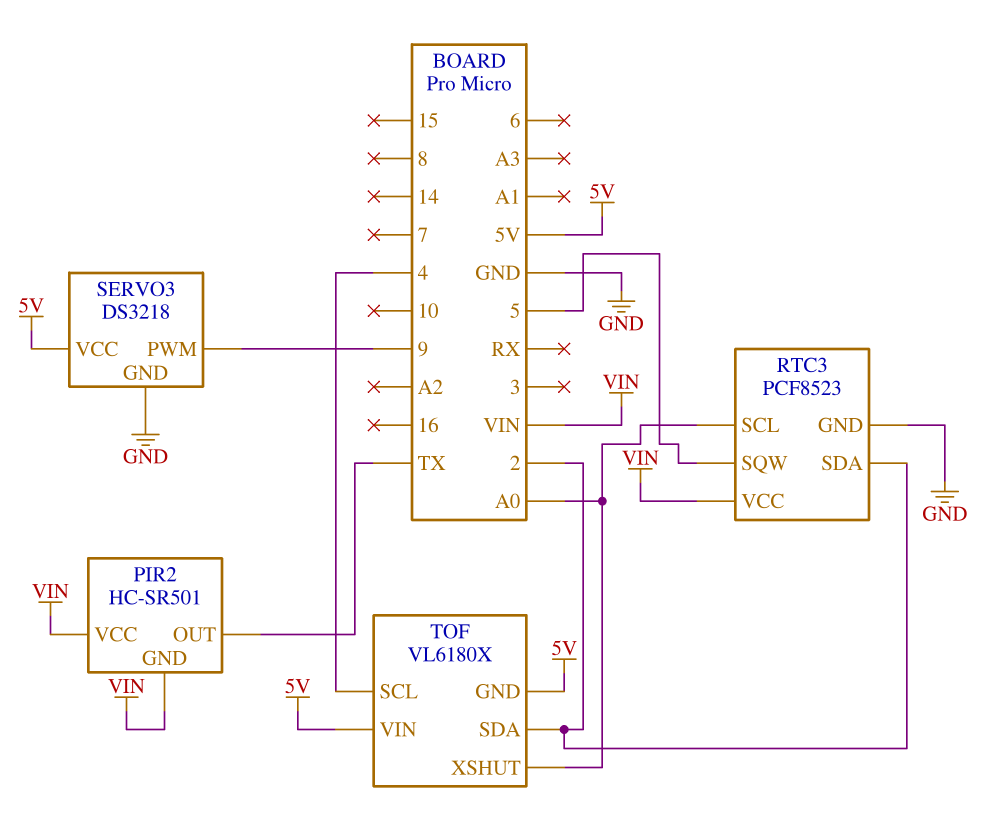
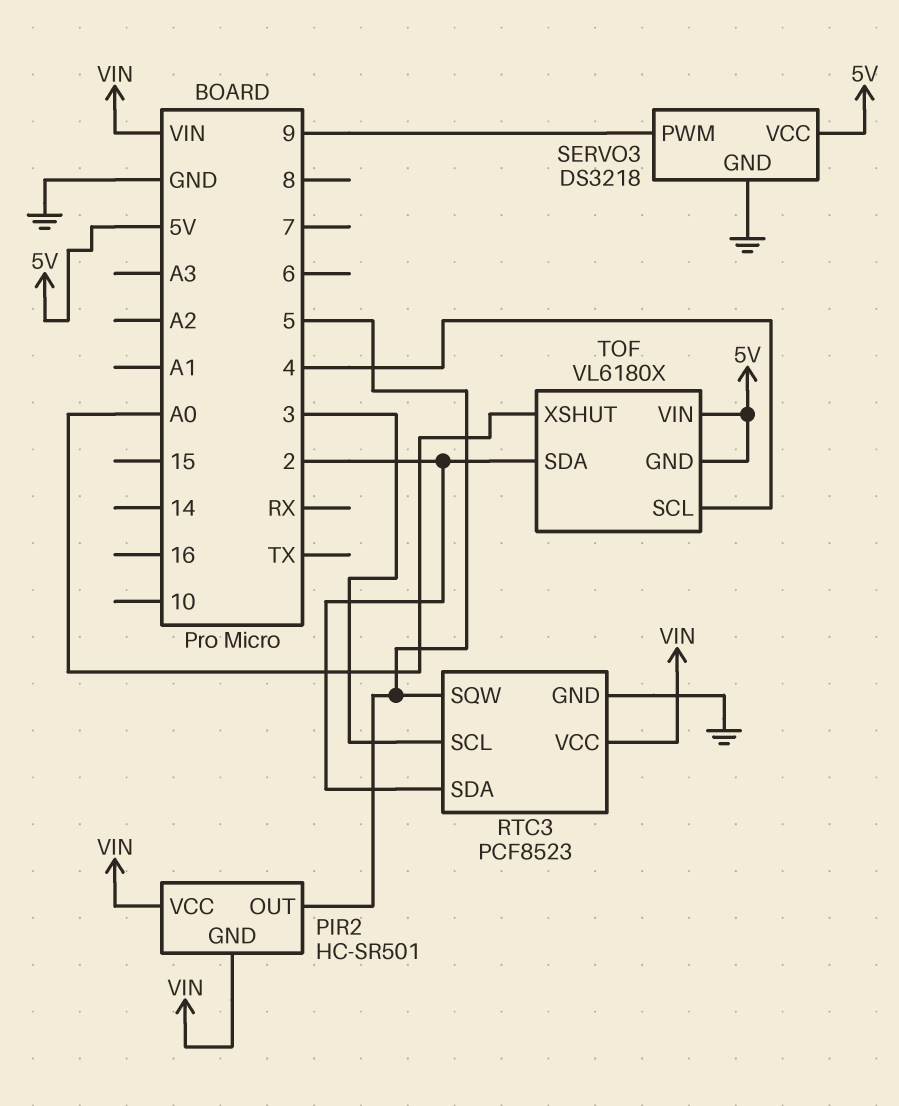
PIR2 pin OUT: TX -> 5
RTC3 pin SCL: A0 -> 3

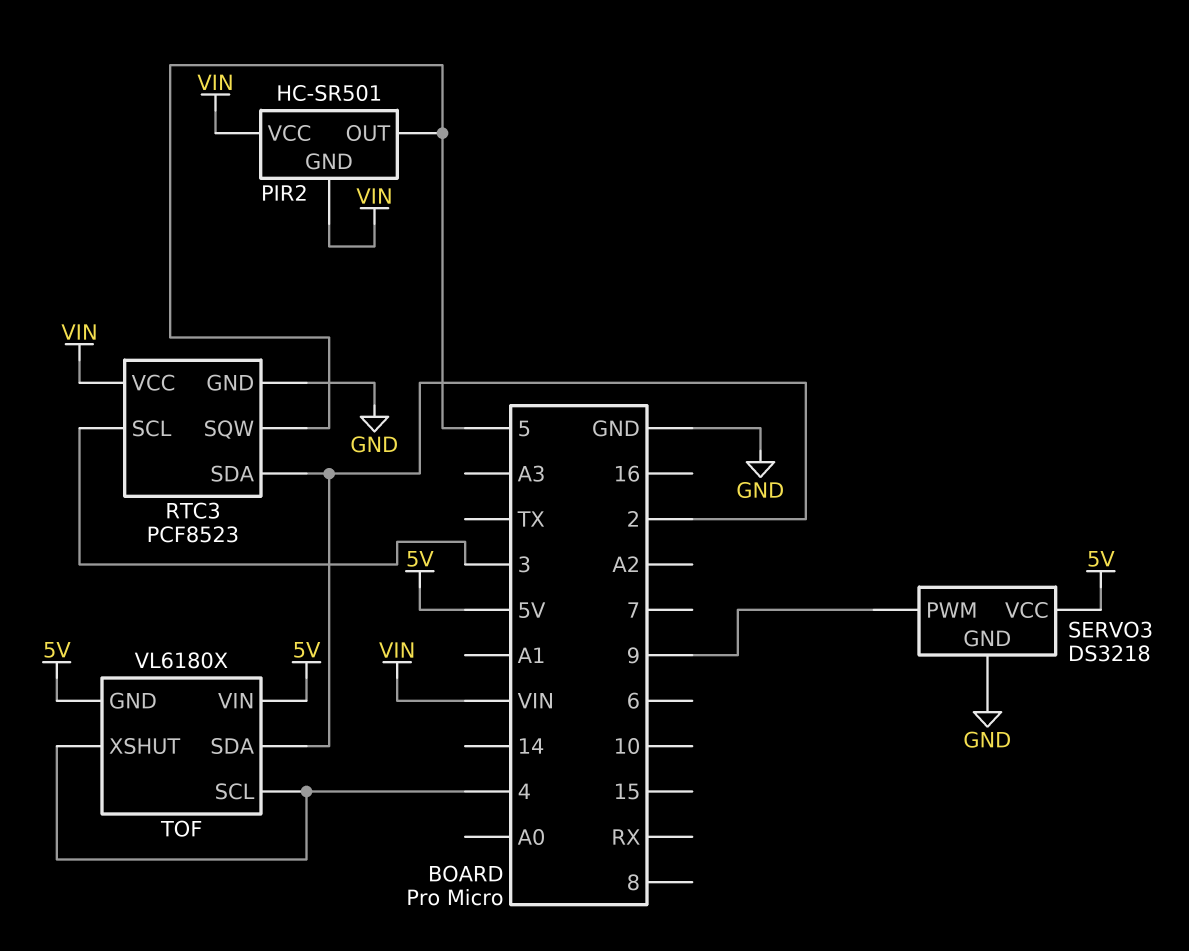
TOF pin XSHUT: A0 -> 4

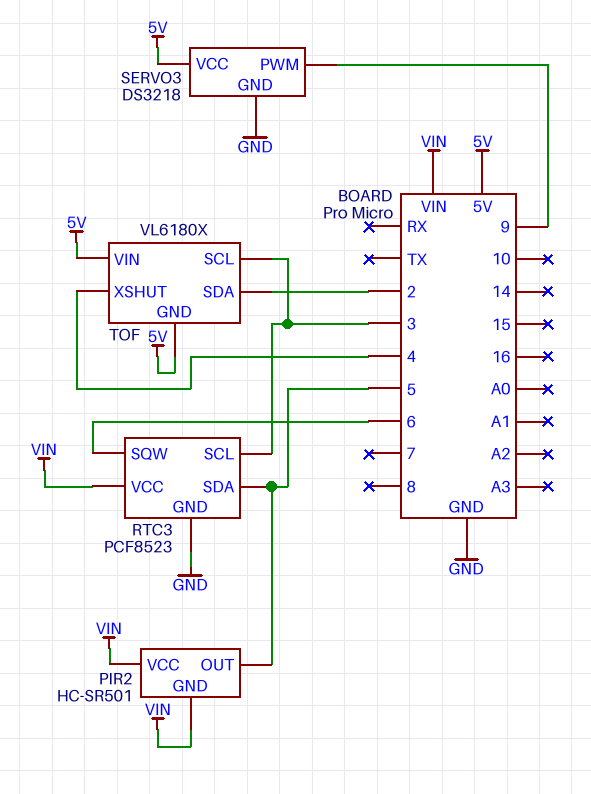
RTC3 pin SDA: 2 -> 5
RTC3 pin SQW: 5 -> 6
TOF pin SCL: 4 -> 3

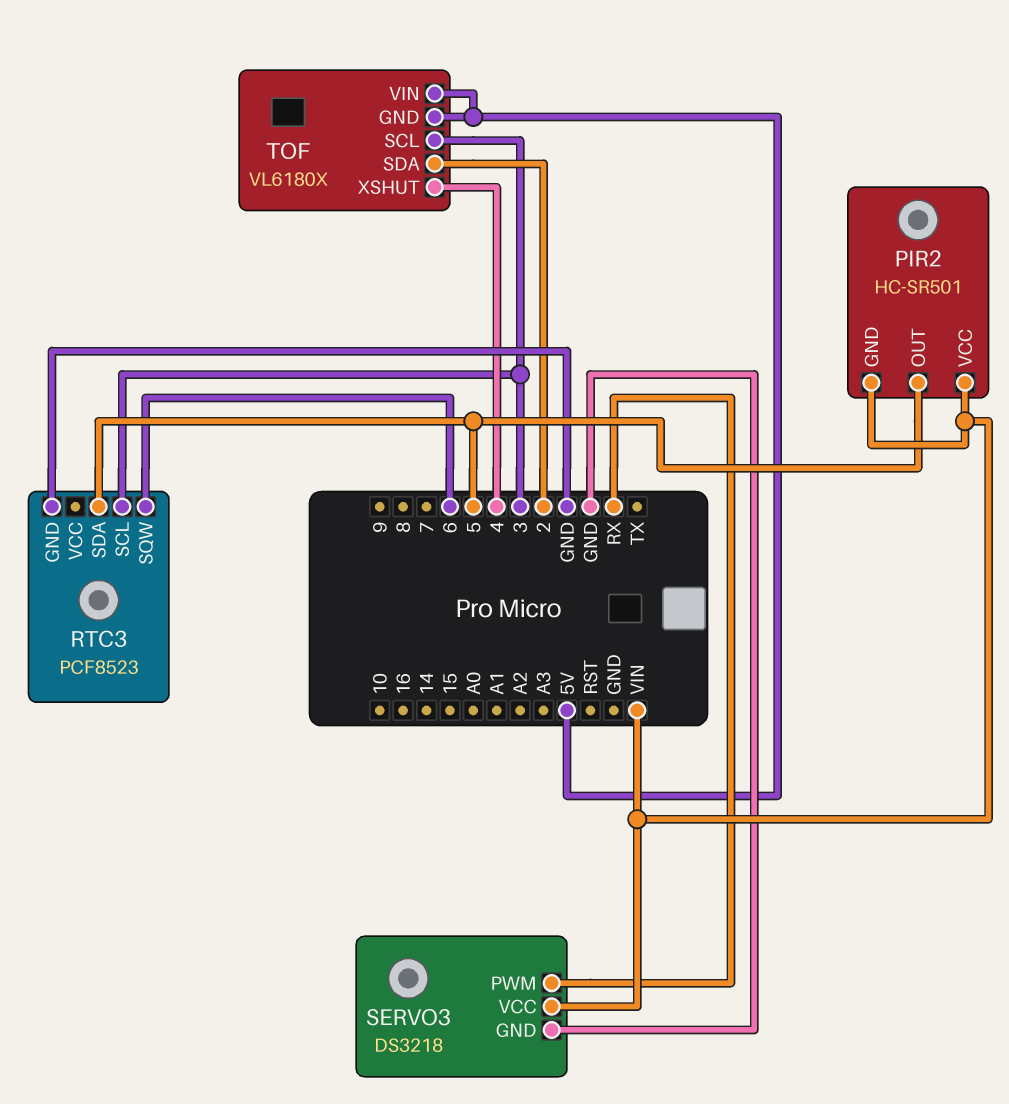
RTC3 pin VCC: VIN -> none
SERVO3 pin PWM: 9 -> RX
SERVO3 pin VCC: 5V -> VIN

